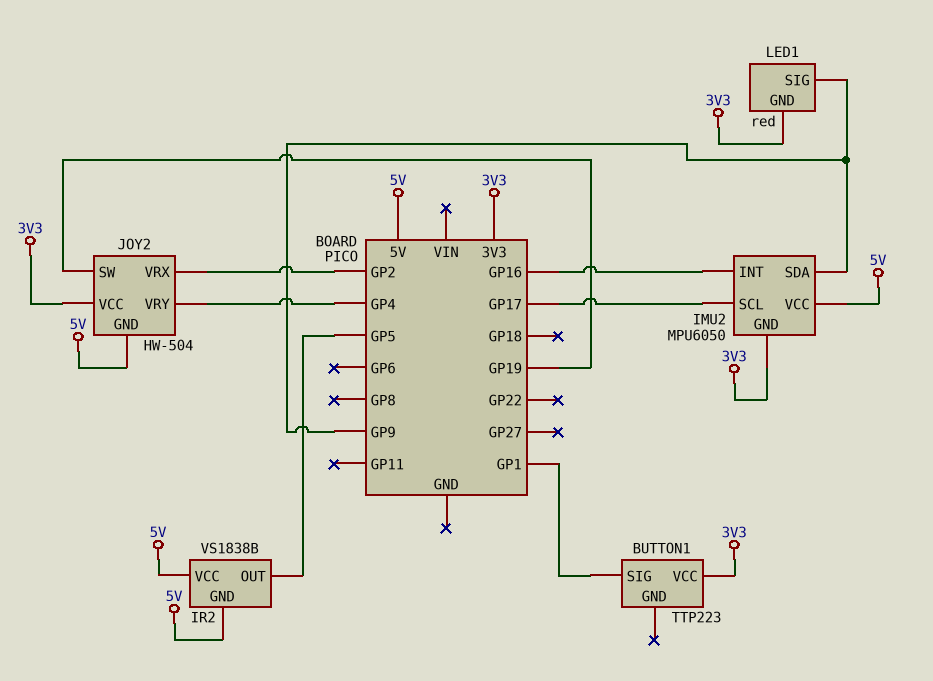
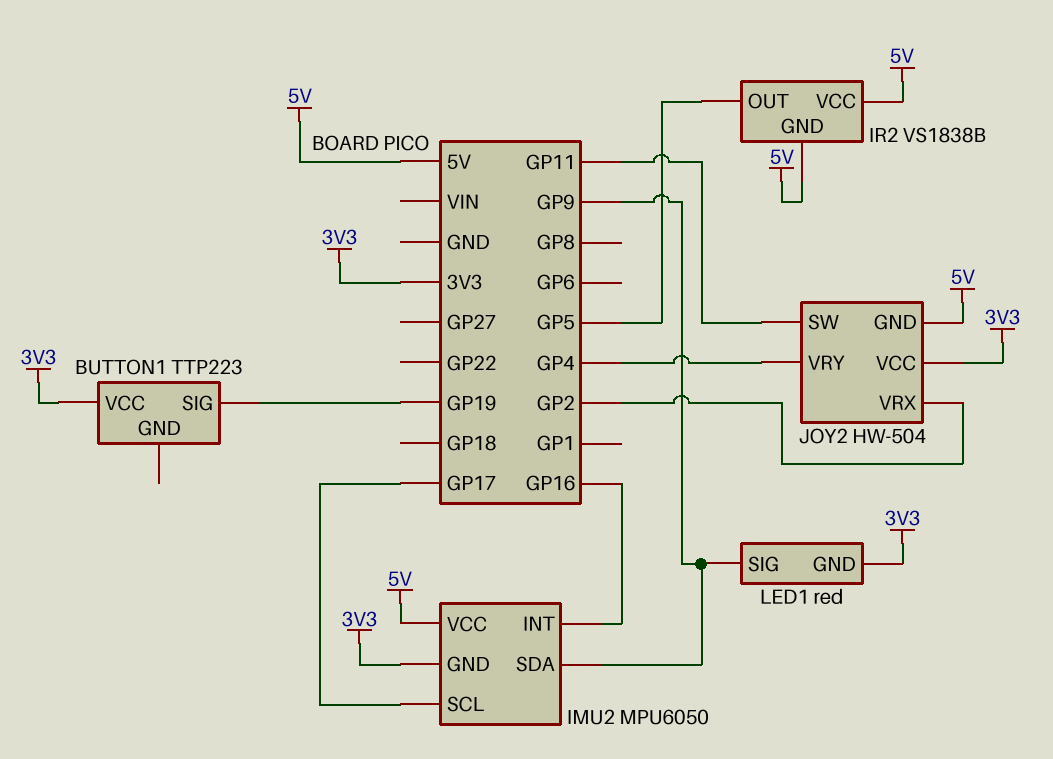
BUTTON1 pin SIG: GP1 -> GP19
JOY2 pin SW: GP19 -> GP11

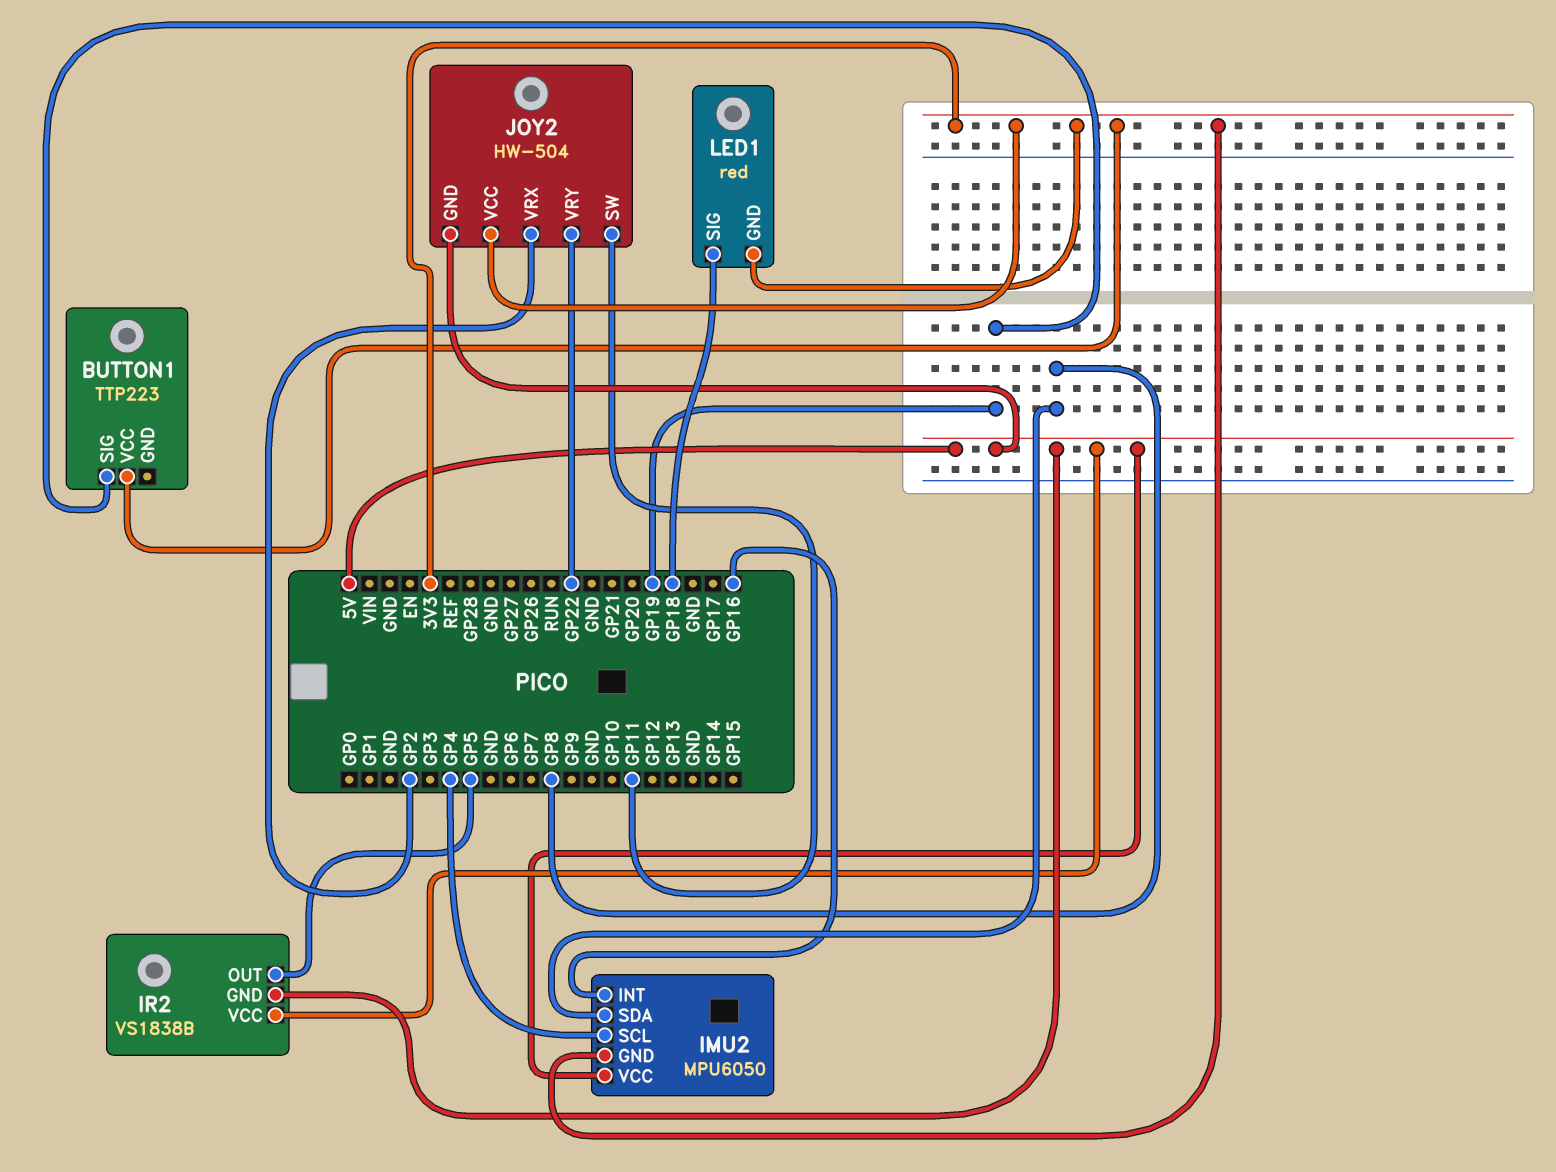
IMU2 pin SCL: GP17 -> GP4
IMU2 pin SDA: GP9 -> GP8
JOY2 pin VRY: GP4 -> GP22
LED1 pin SIG: GP9 -> GP18

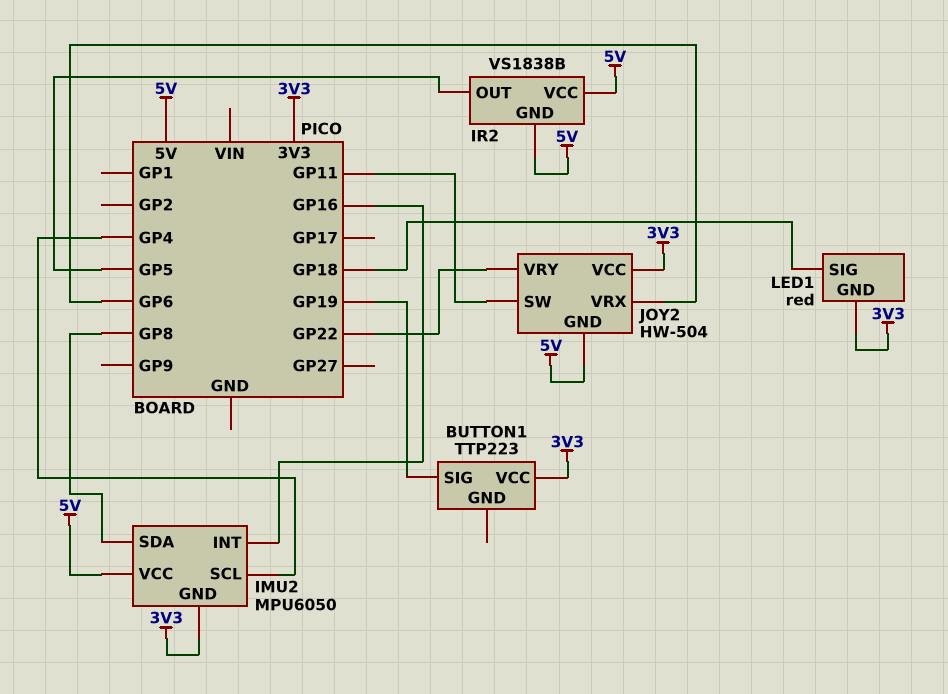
JOY2 pin VRX: GP2 -> GP6

